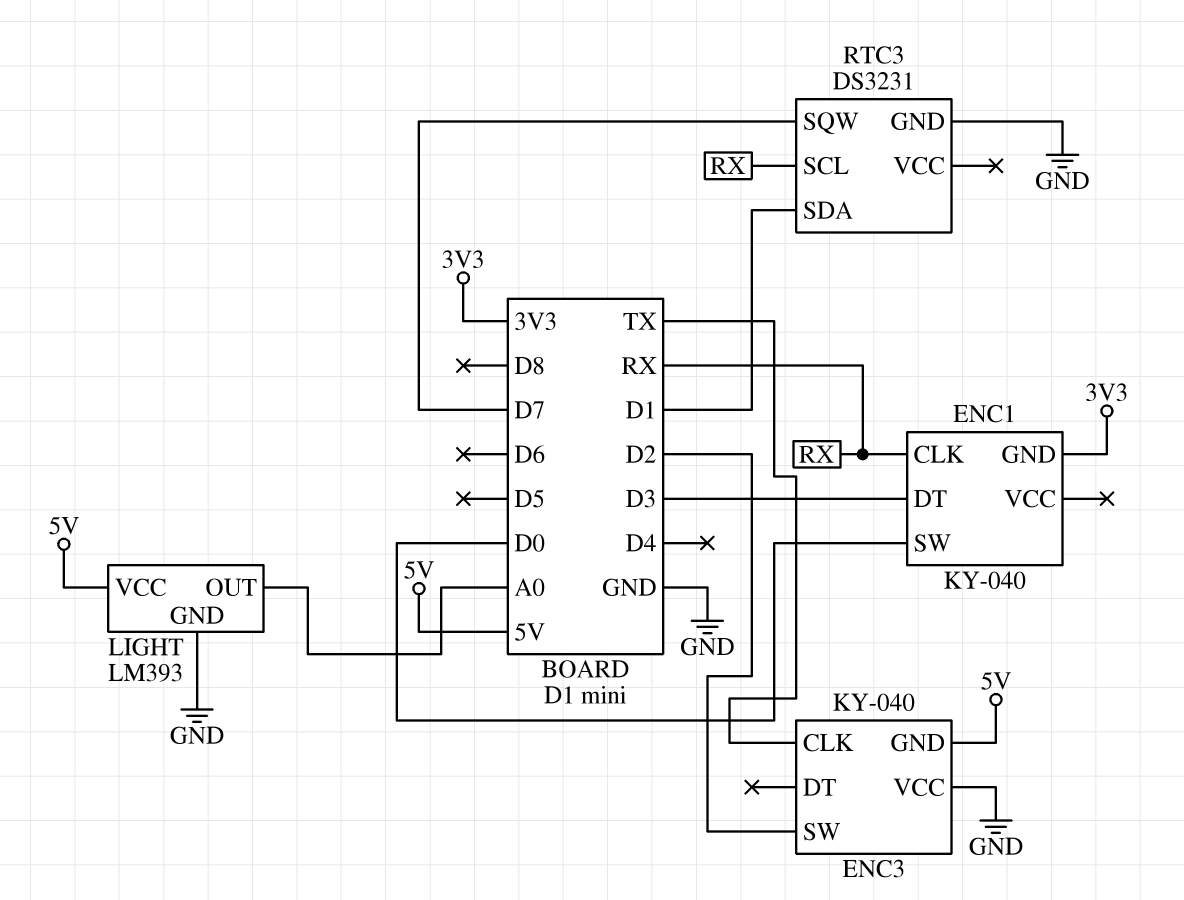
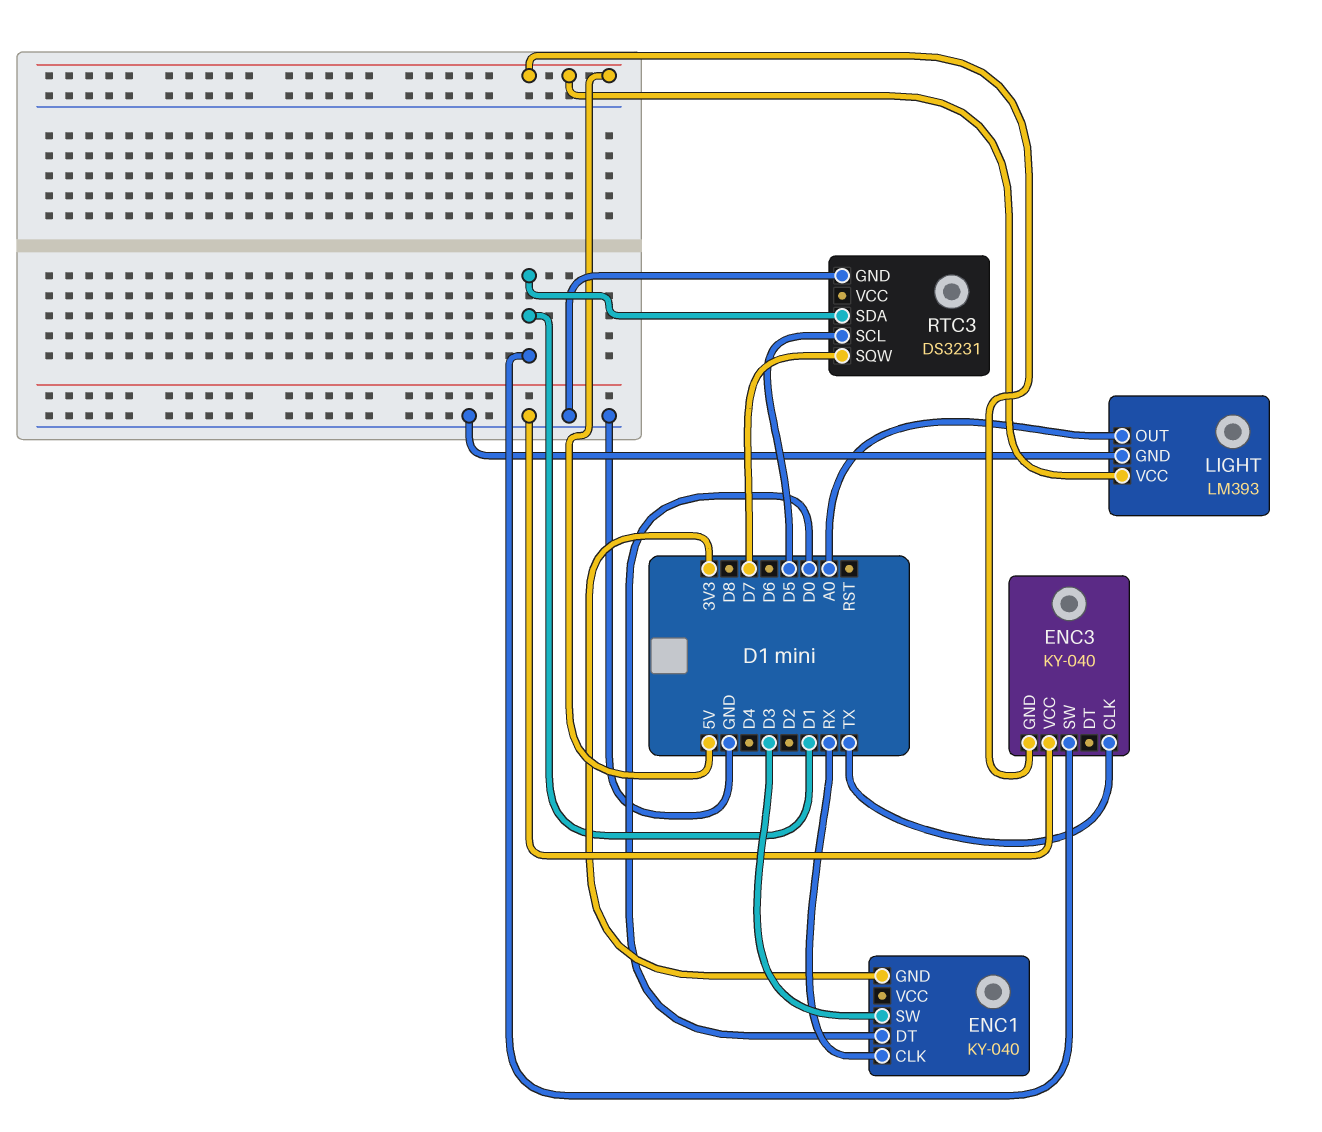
ENC1 pin DT: D3 -> D0
ENC1 pin SW: D0 -> D3
ENC3 pin SW: D2 -> D1
RTC3 pin SCL: RX -> D5

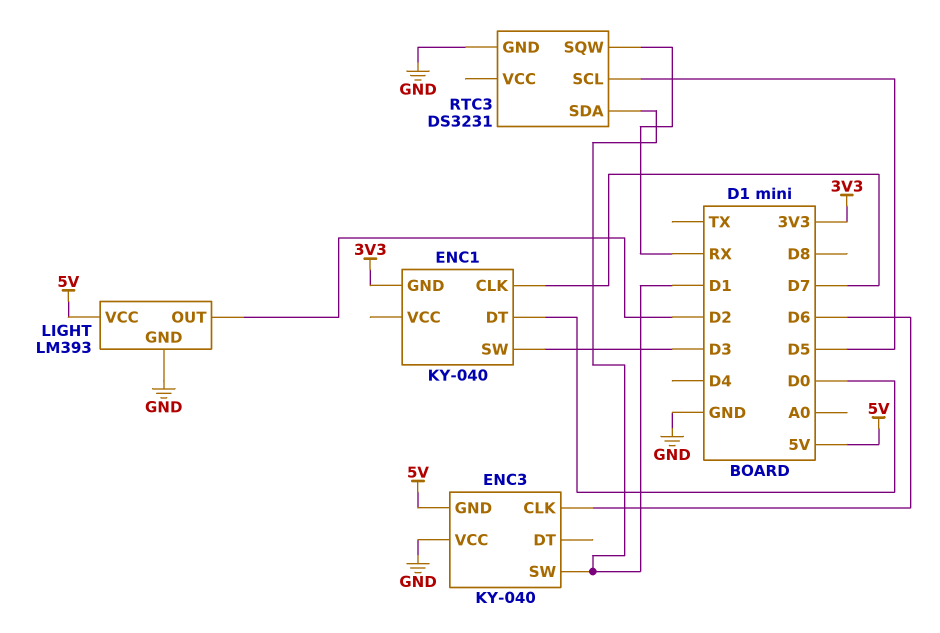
ENC1 pin CLK: RX -> D7
ENC3 pin CLK: TX -> D6
LIGHT pin OUT: A0 -> D2
RTC3 pin SQW: D7 -> RX

